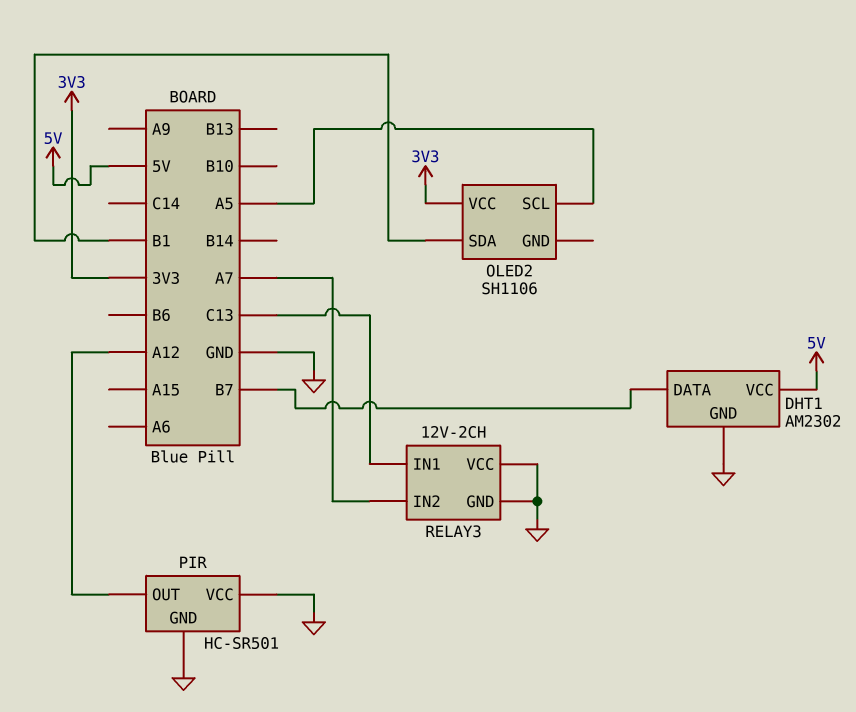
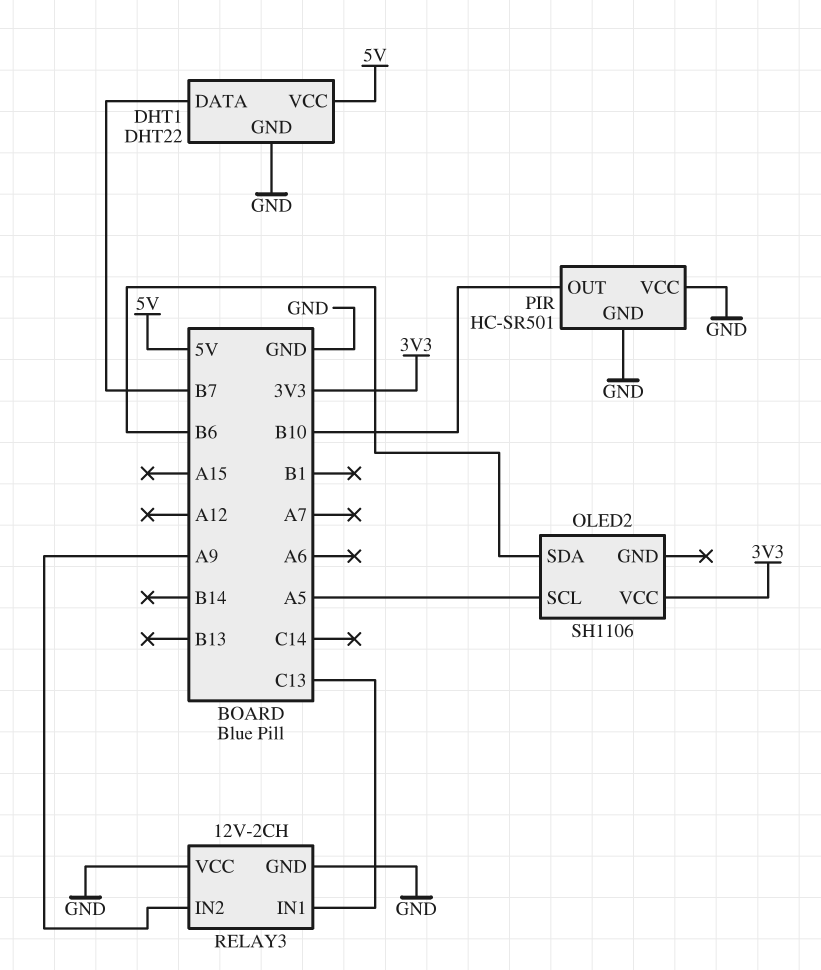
DHT1: AM2302 -> DHT22
OLED2 pin SDA: B1 -> B6
PIR pin OUT: A12 -> B10
RELAY3 pin IN2: A7 -> A9

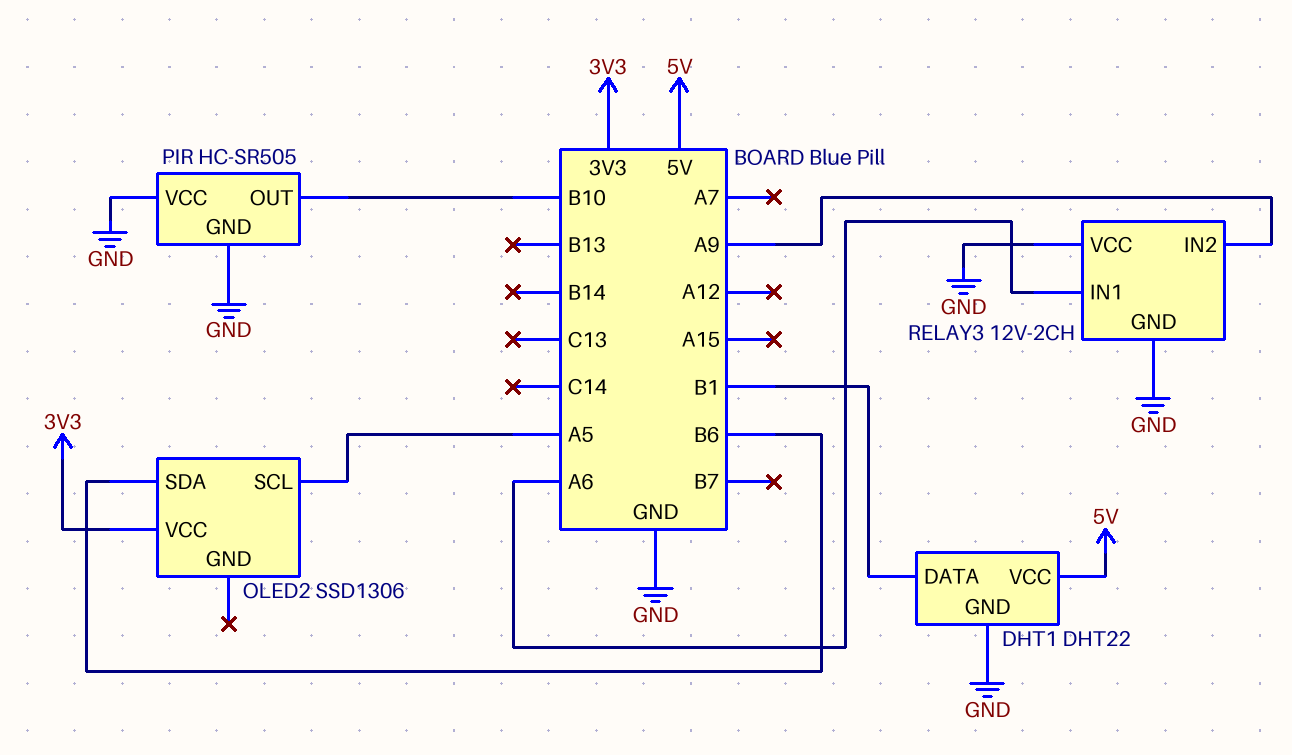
DHT1 pin DATA: B7 -> B1
OLED2: SH1106 -> SSD1306
PIR: HC-SR501 -> HC-SR505
RELAY3 pin IN1: C13 -> A6

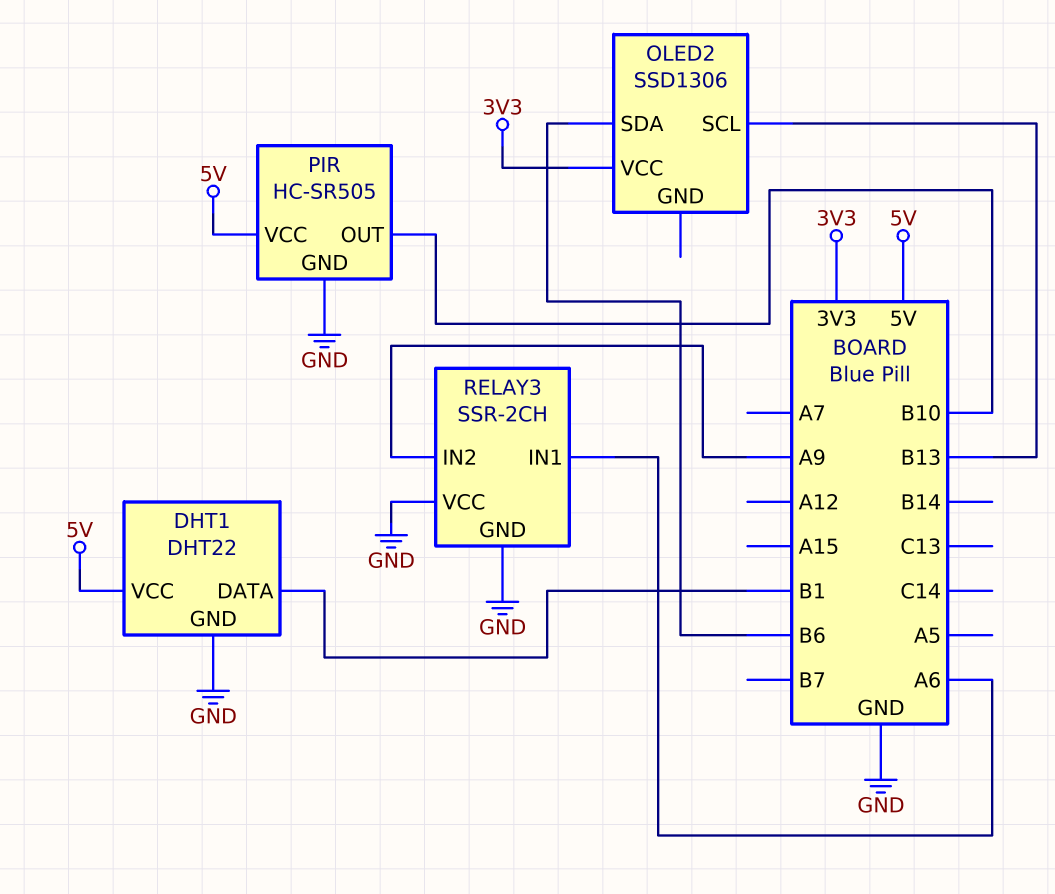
OLED2 pin SCL: A5 -> B13
PIR pin VCC: GND -> 5V
RELAY3: 12V-2CH -> SSR-2CH

